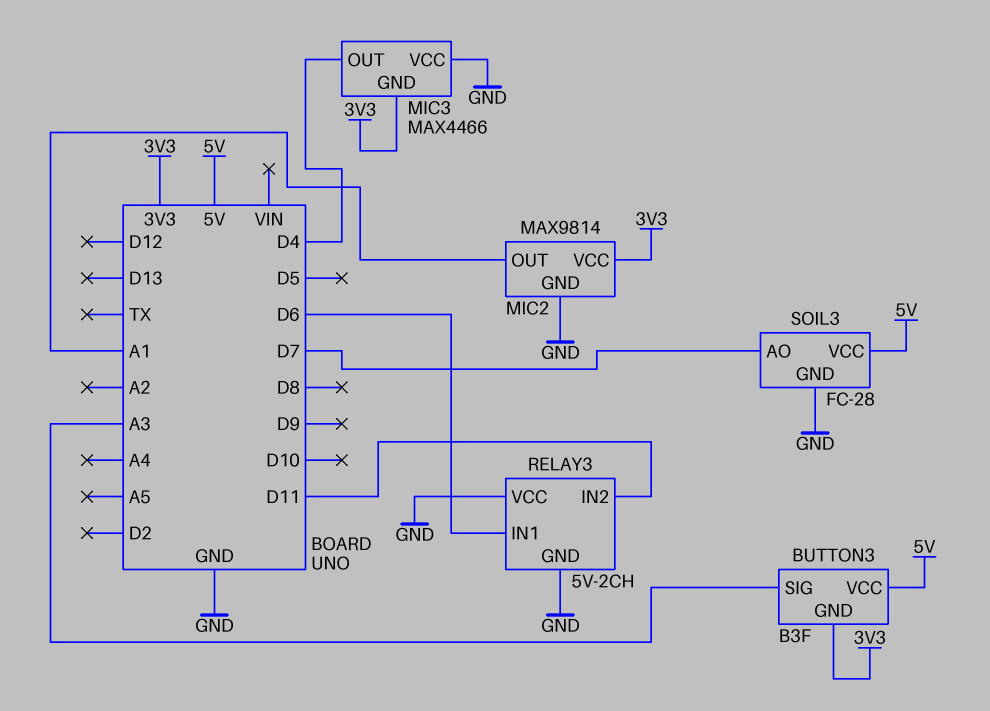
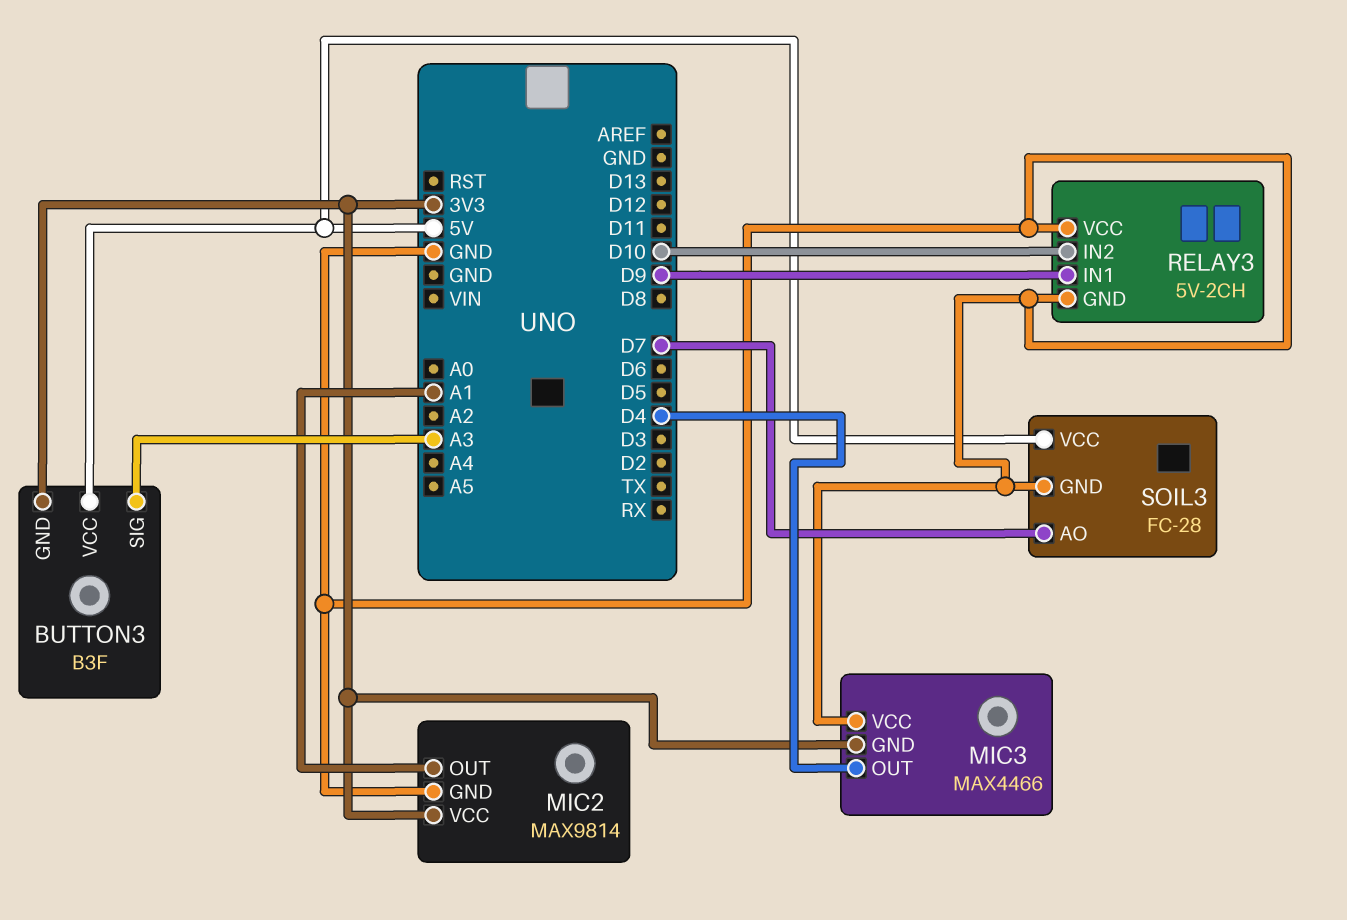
RELAY3 pin IN1: D6 -> D9
RELAY3 pin IN2: D11 -> D10

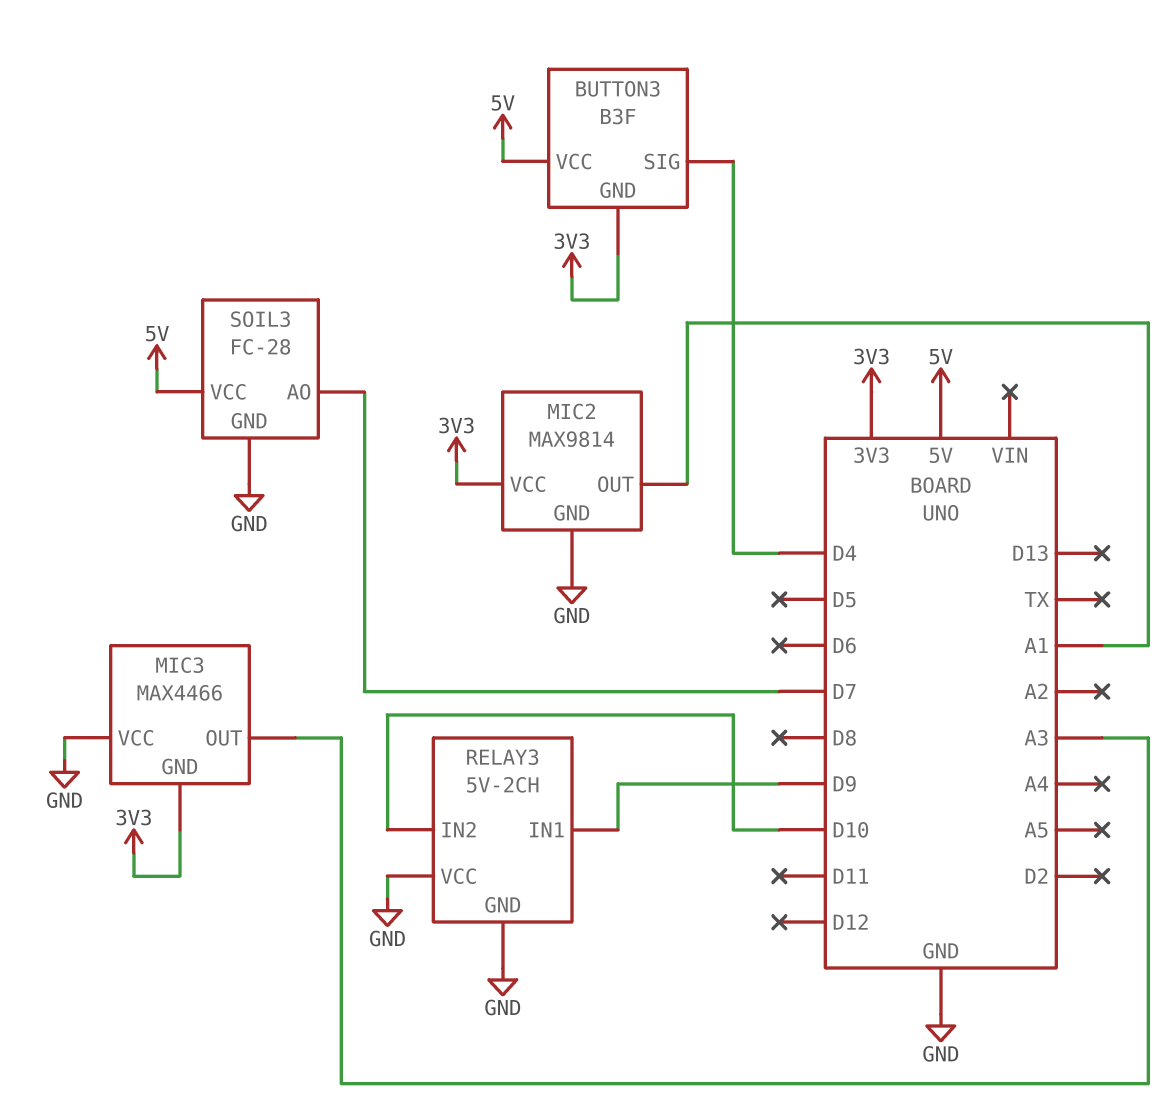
BUTTON3 pin SIG: A3 -> D4
MIC3 pin OUT: D4 -> A3

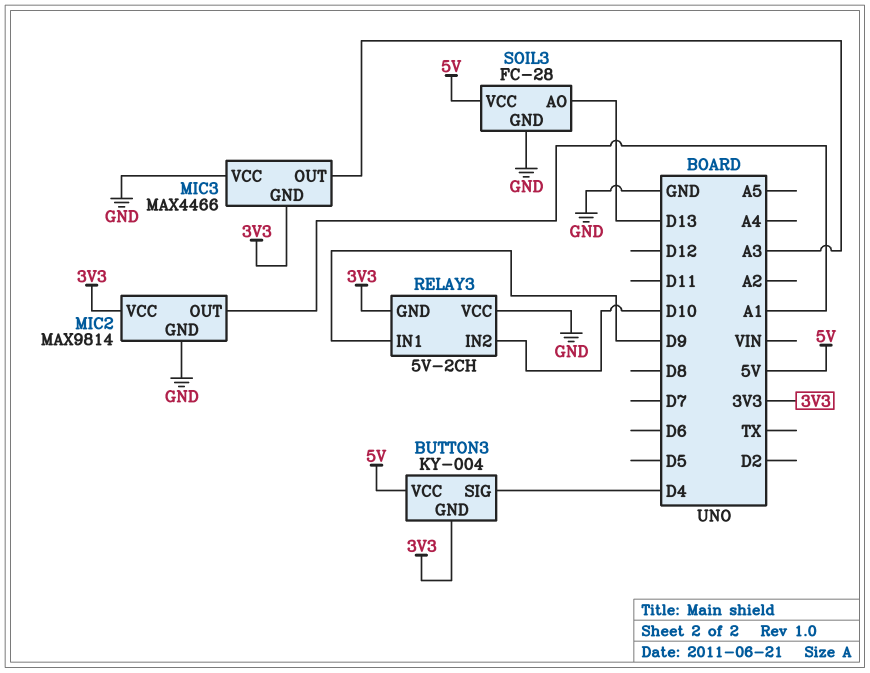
BUTTON3: B3F -> KY-004
RELAY3 pin GND: GND -> 3V3
SOIL3 pin AO: D7 -> D13

